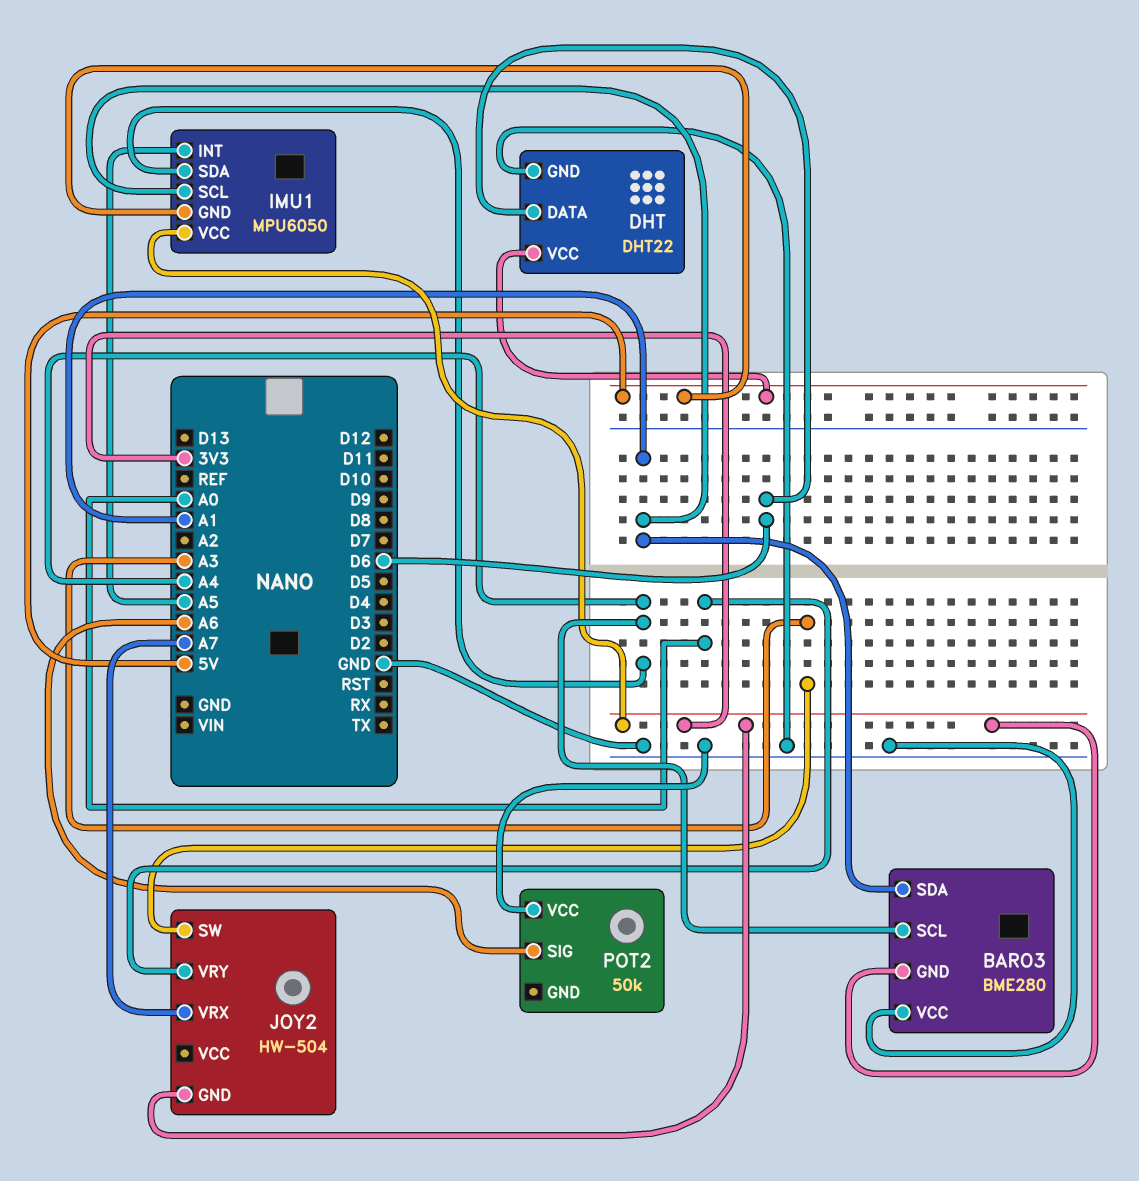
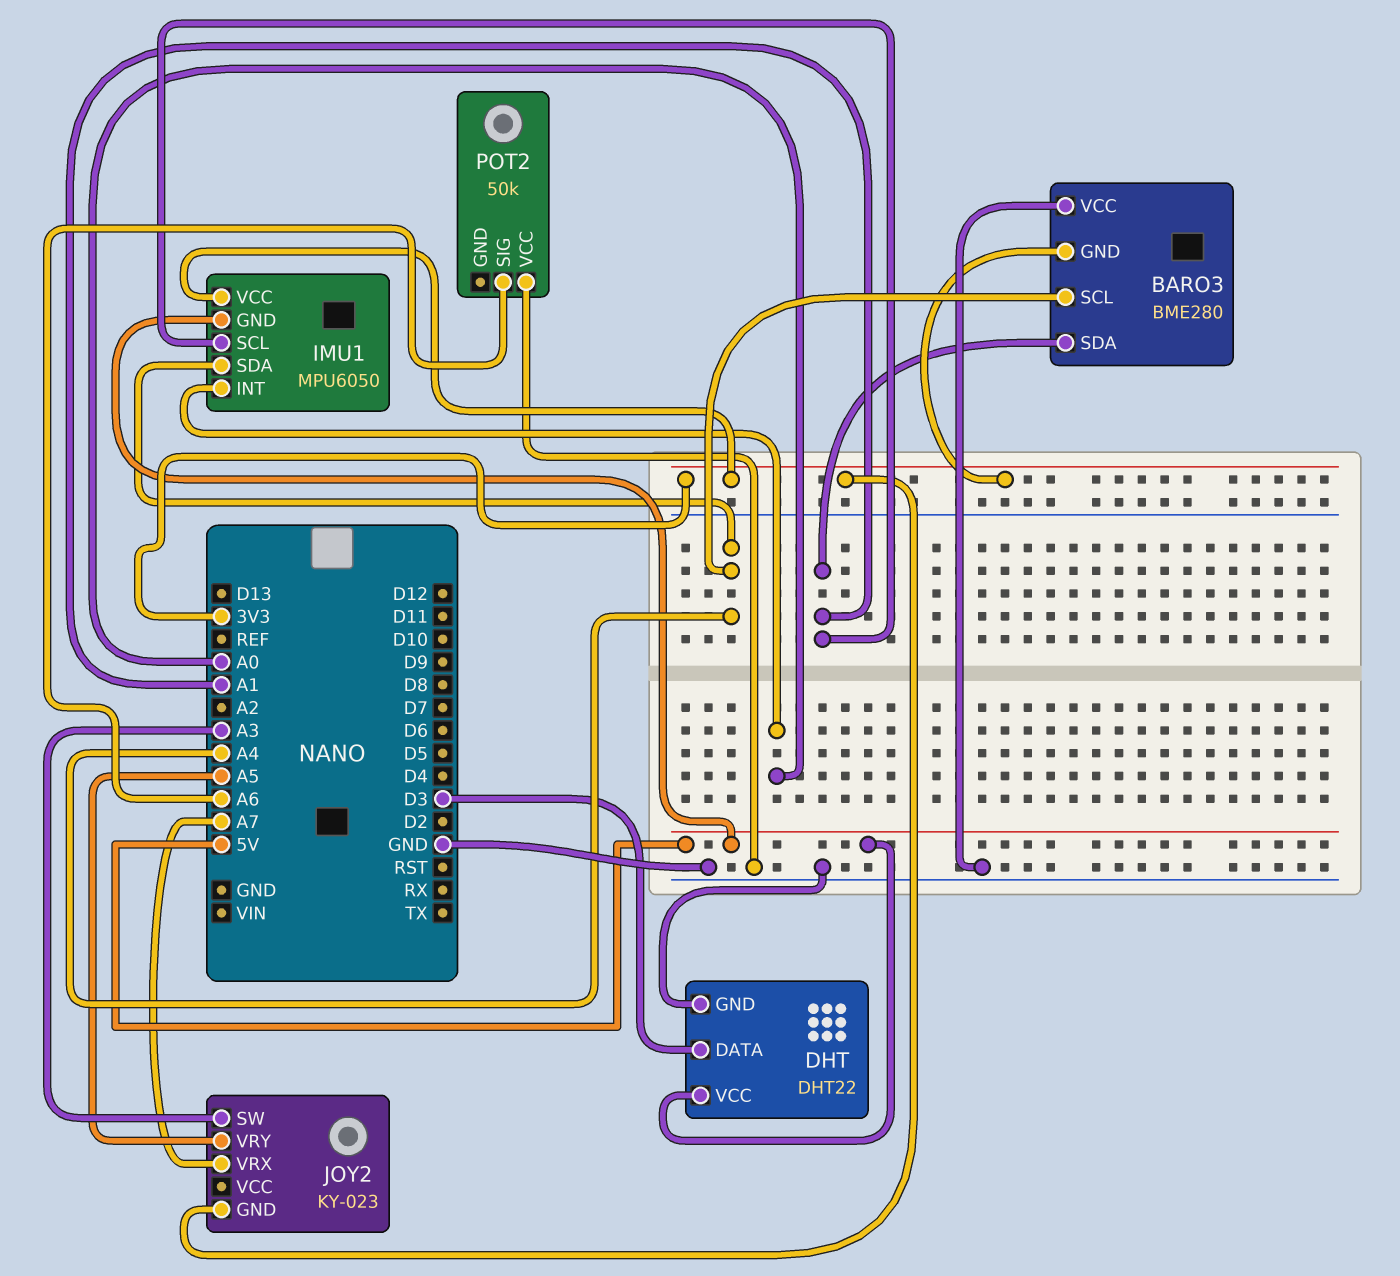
DHT pin DATA: D6 -> D3
IMU1 pin INT: A5 -> A0
JOY2: HW-504 -> KY-023
JOY2 pin VRY: A0 -> A5

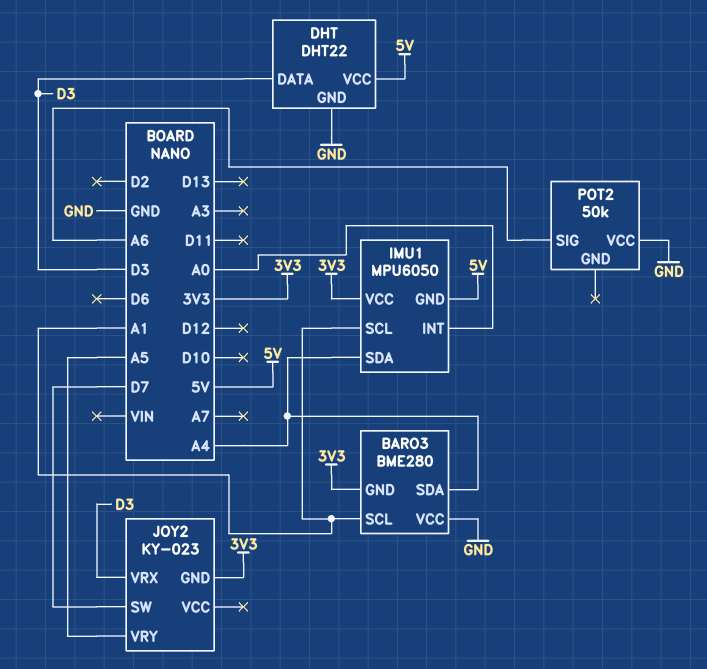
BARO3 pin SCL: A4 -> A1
BARO3 pin SDA: A1 -> A4
JOY2 pin SW: A3 -> D7
JOY2 pin VRX: A7 -> D3

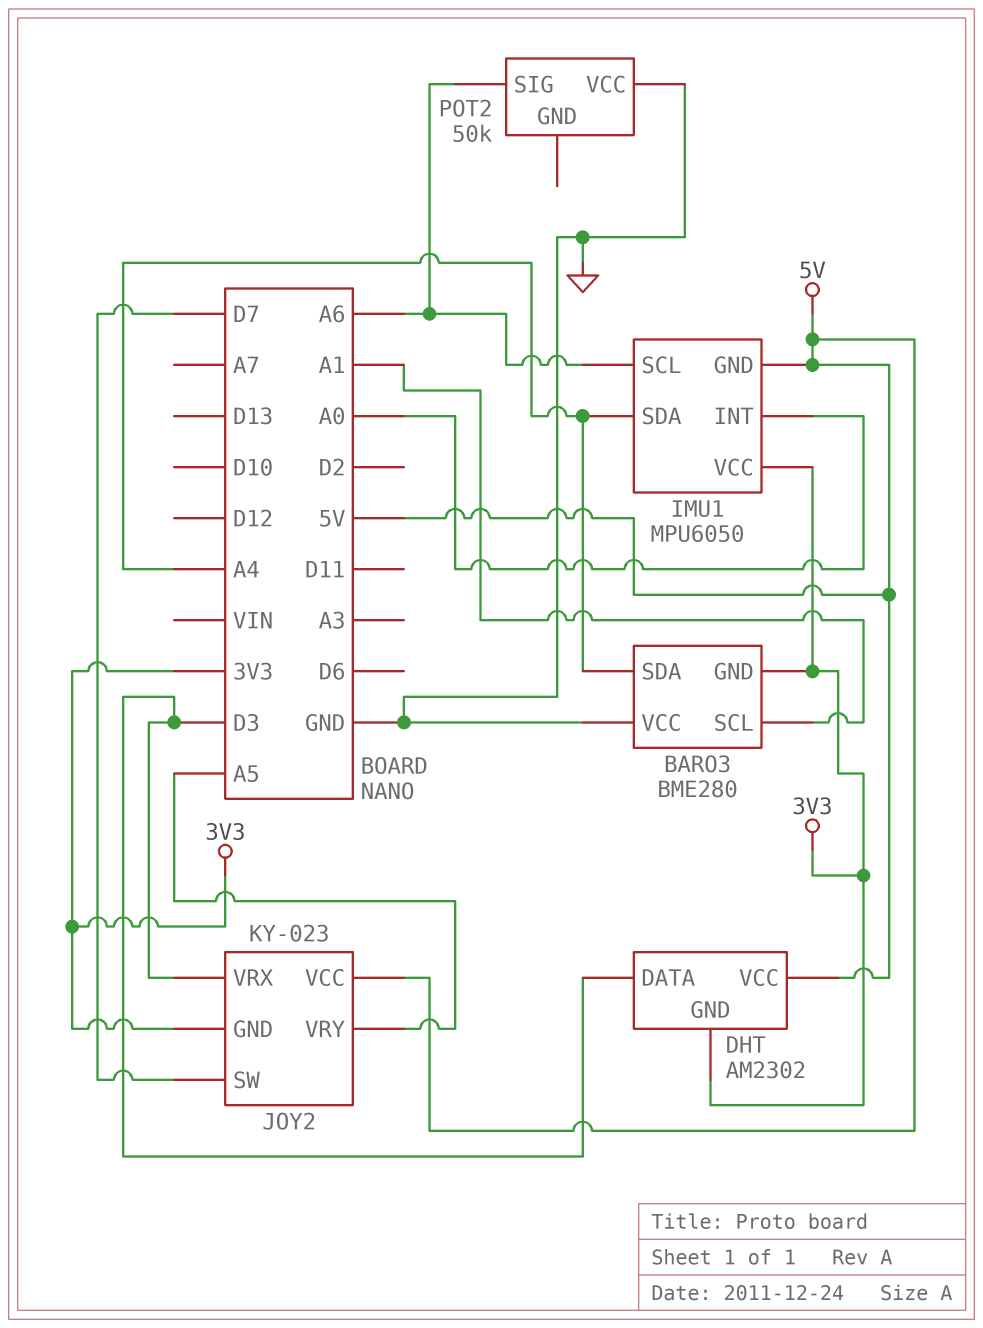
DHT: DHT22 -> AM2302
DHT pin GND: GND -> 3V3
IMU1 pin SCL: A1 -> A6
JOY2 pin VCC: none -> 5V

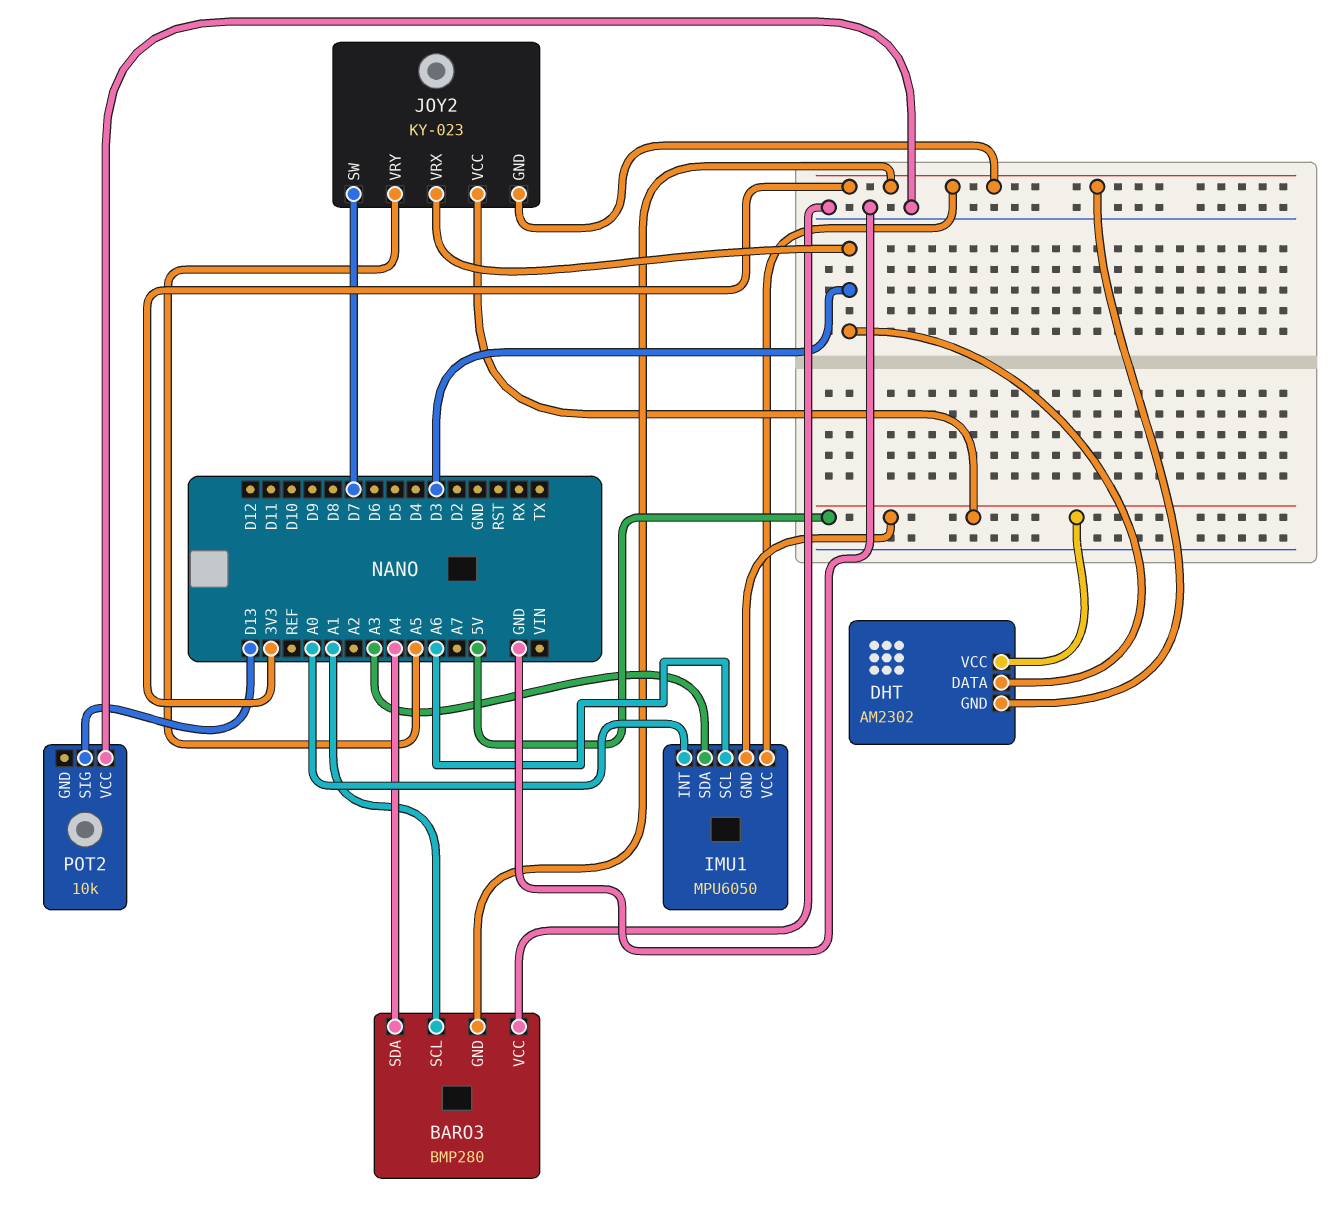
BARO3: BME280 -> BMP280
IMU1 pin SDA: A4 -> A3
POT2: 50k -> 10k
POT2 pin SIG: A6 -> D13

